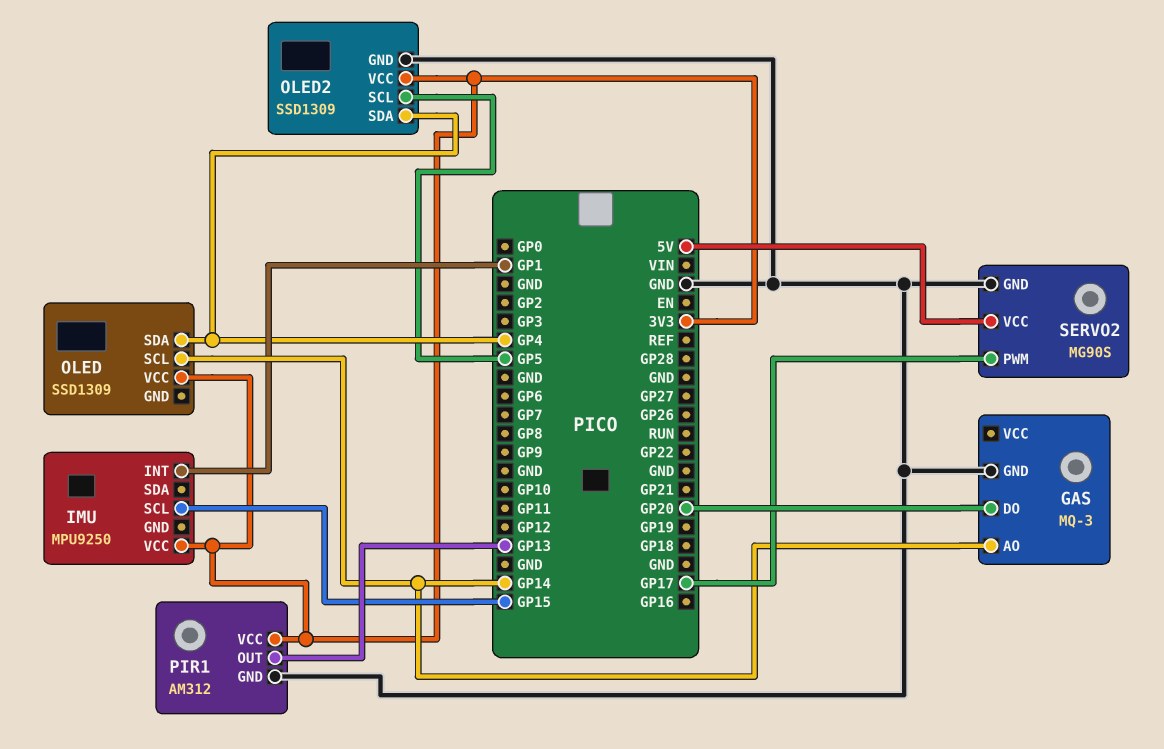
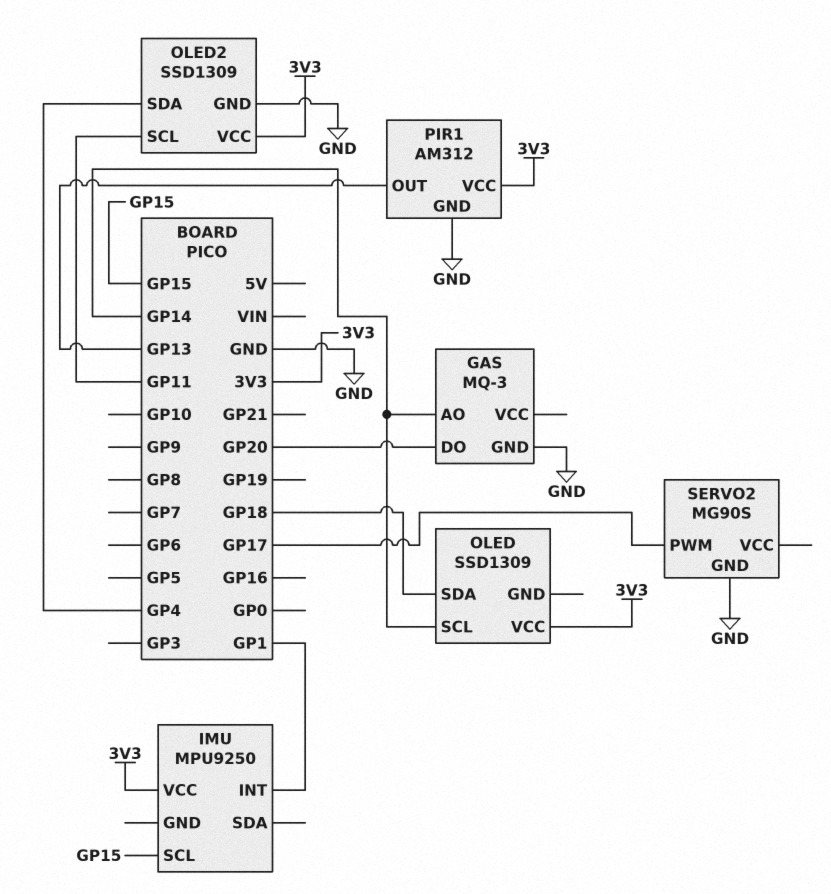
OLED pin SDA: GP4 -> GP18
OLED2 pin SCL: GP5 -> GP11
SERVO2 pin VCC: 5V -> none

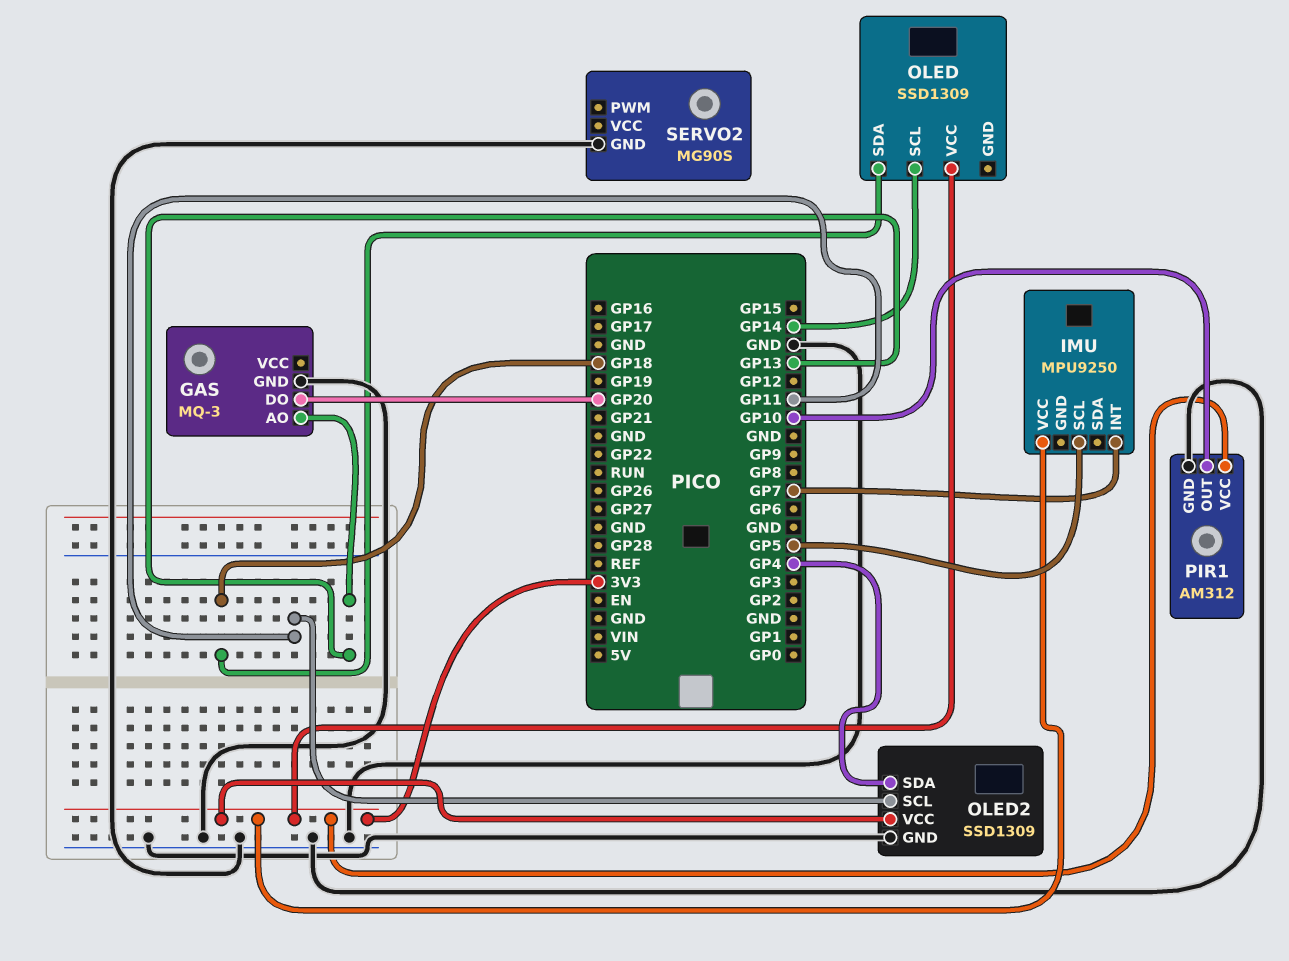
GAS pin AO: GP14 -> GP13
IMU pin INT: GP1 -> GP7
IMU pin SCL: GP15 -> GP5
PIR1 pin OUT: GP13 -> GP10
SERVO2 pin PWM: GP17 -> none

